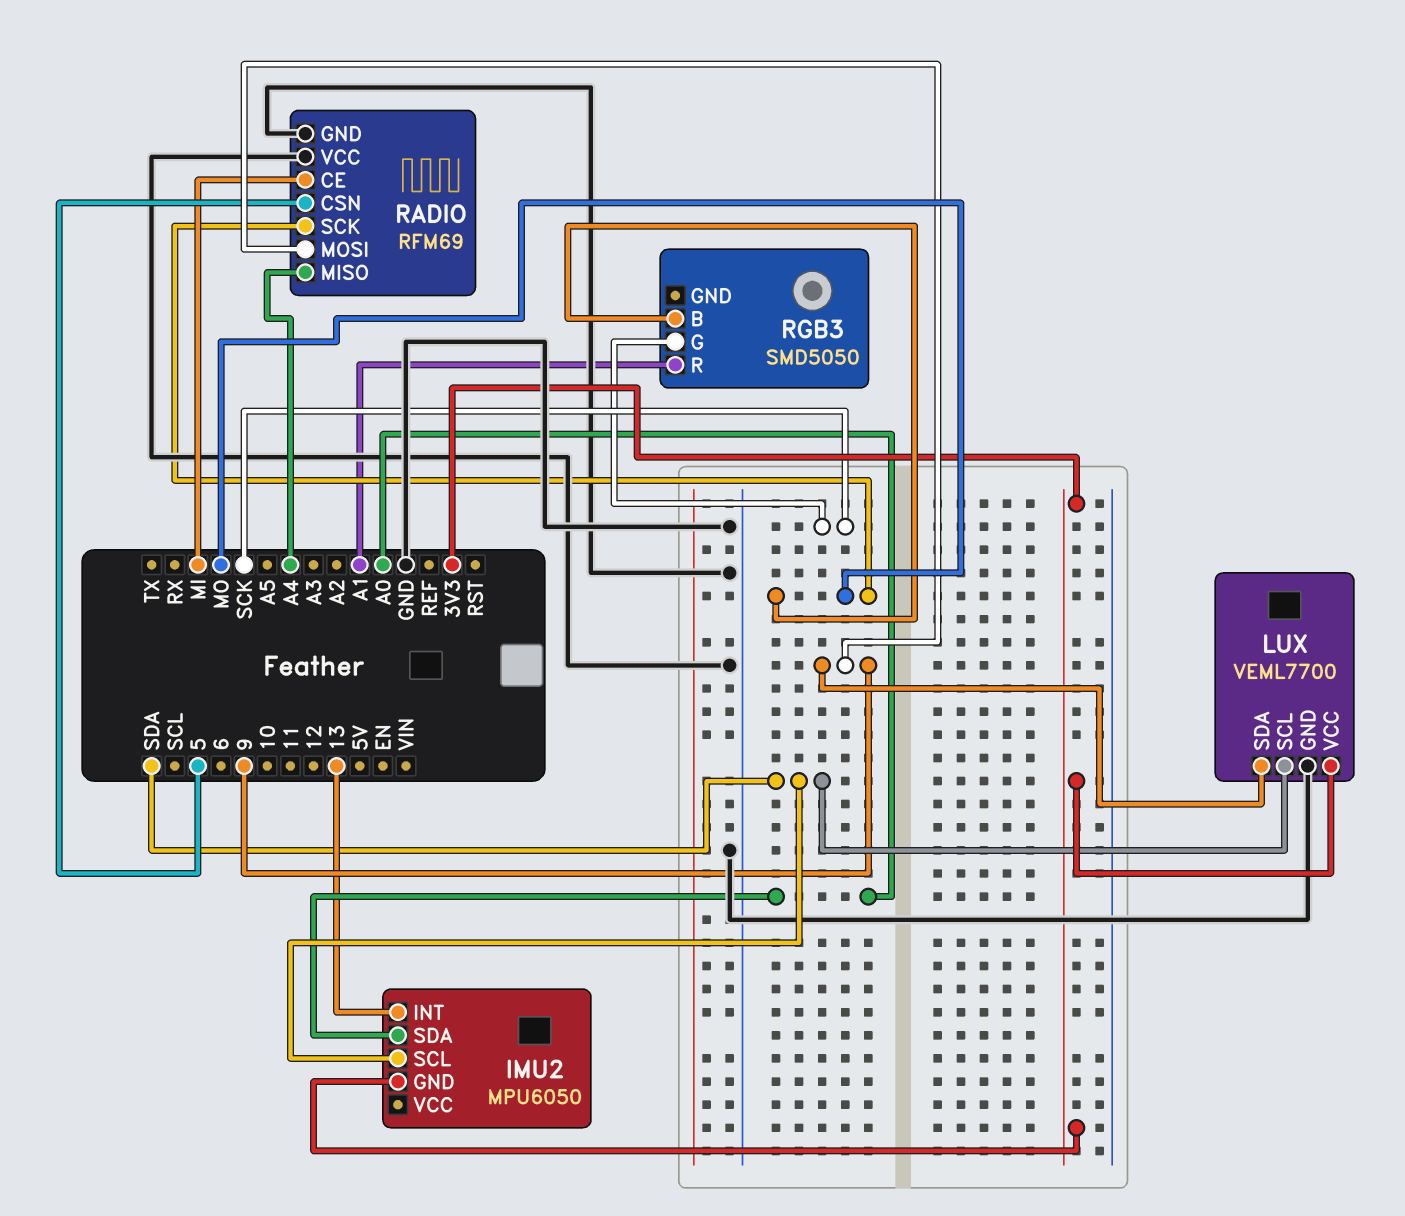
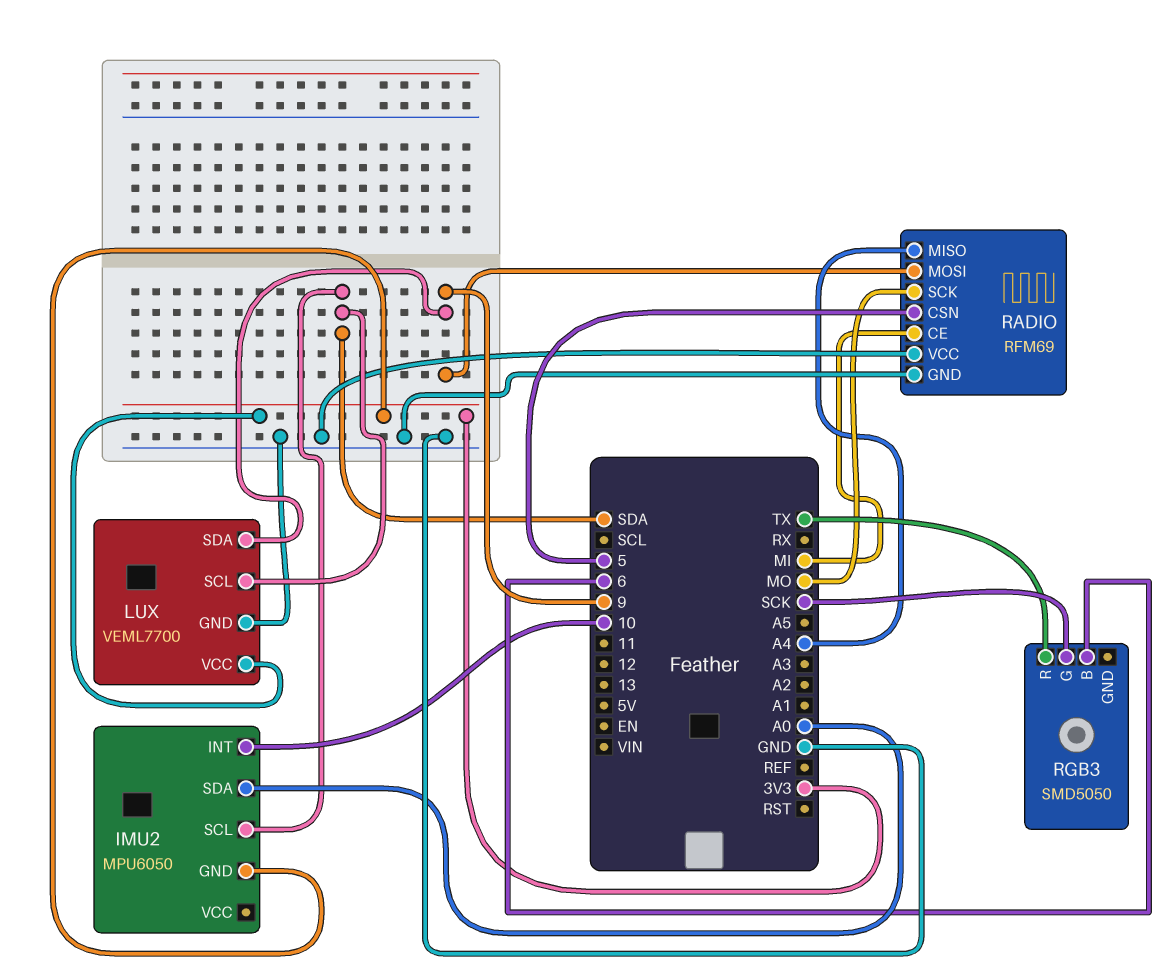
IMU2 pin INT: 13 -> 10
RGB3 pin B: MO -> 6
RGB3 pin R: A1 -> TX

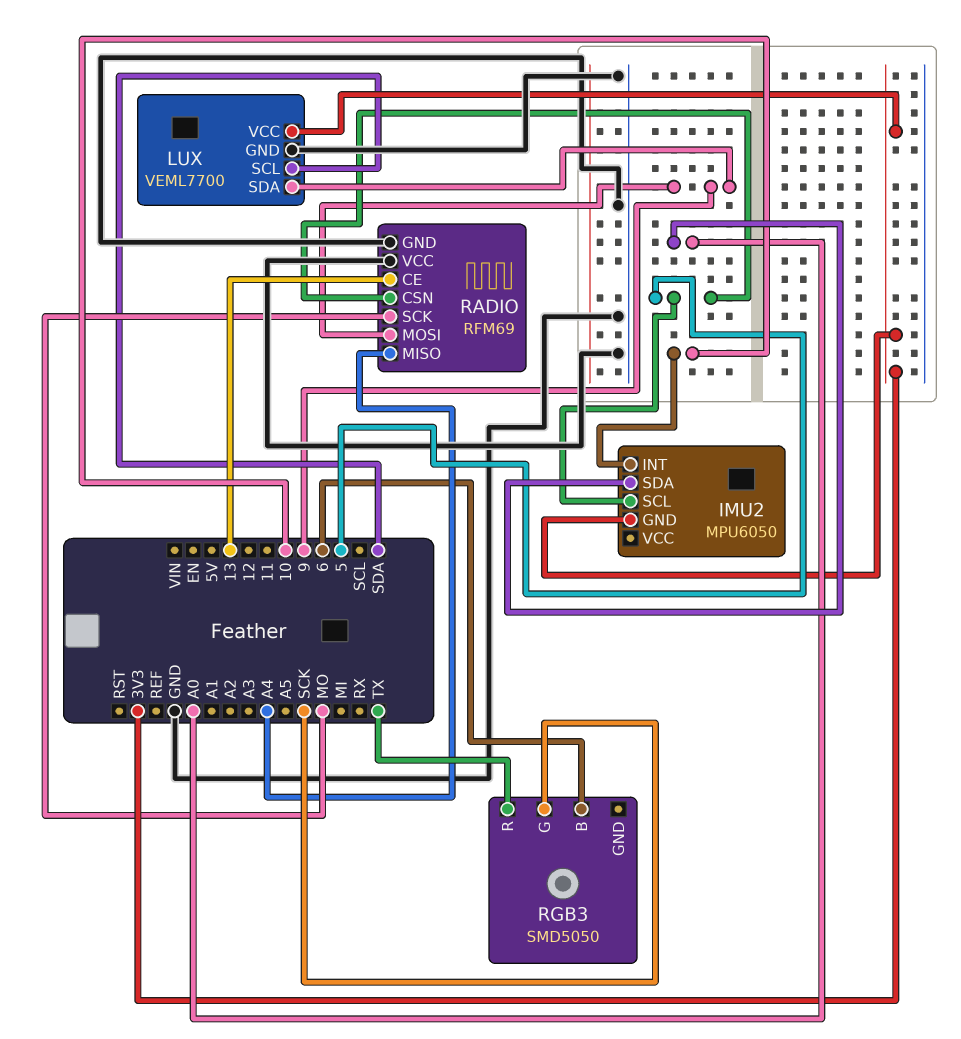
IMU2 pin SCL: SDA -> 5
RADIO pin CE: MI -> 13

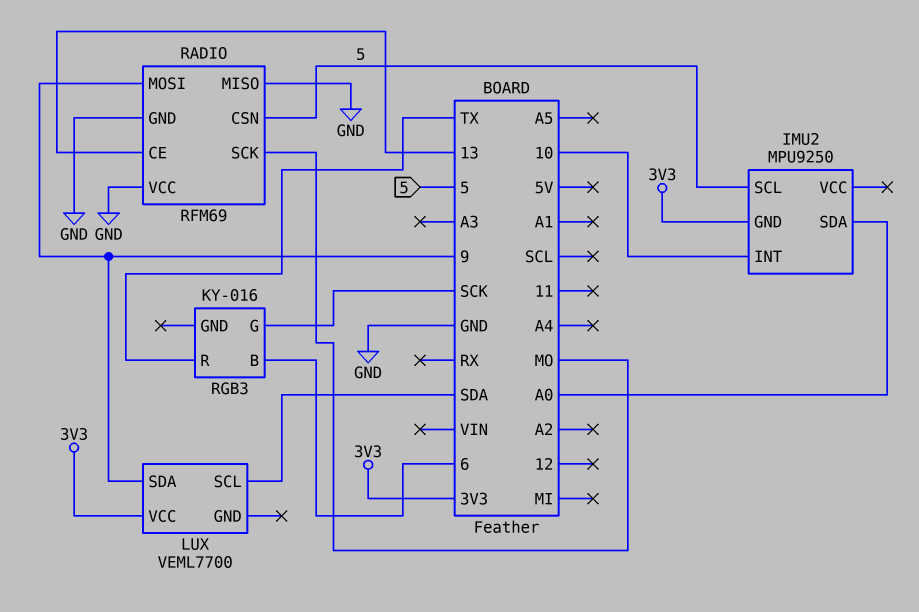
IMU2: MPU6050 -> MPU9250
LUX pin GND: GND -> none
RADIO pin MISO: A4 -> GND
RGB3: SMD5050 -> KY-016

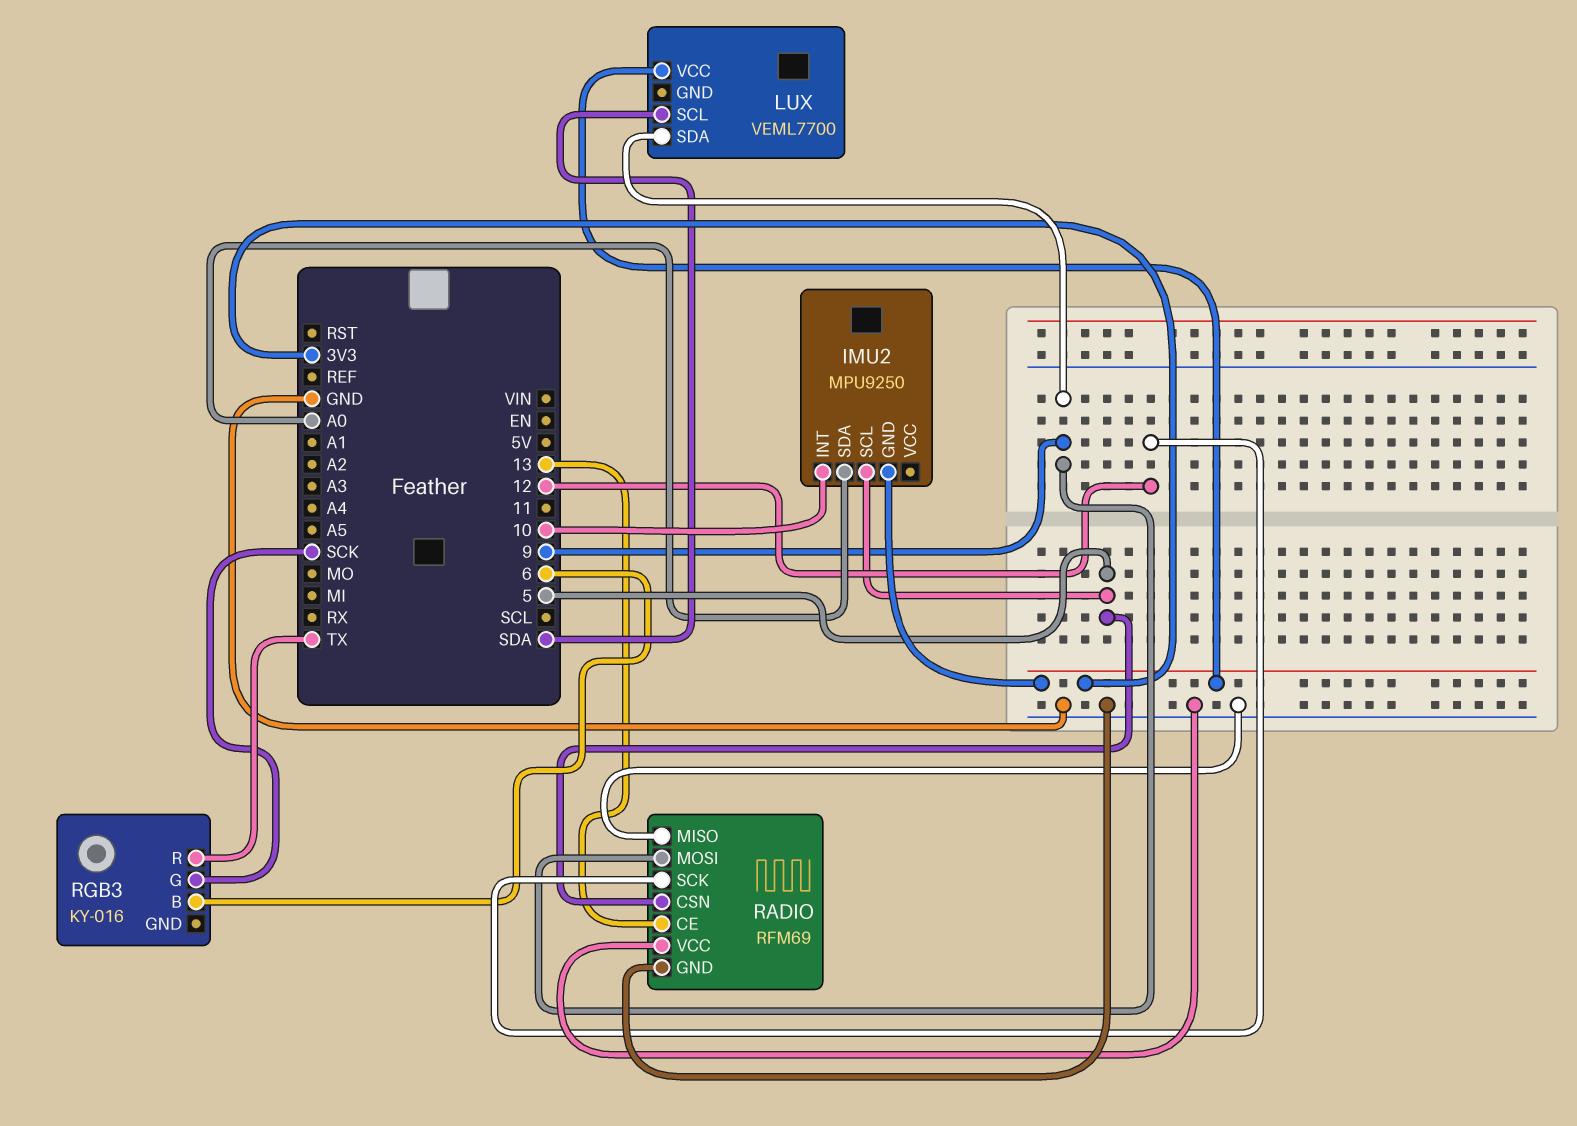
RADIO pin SCK: MO -> 12

